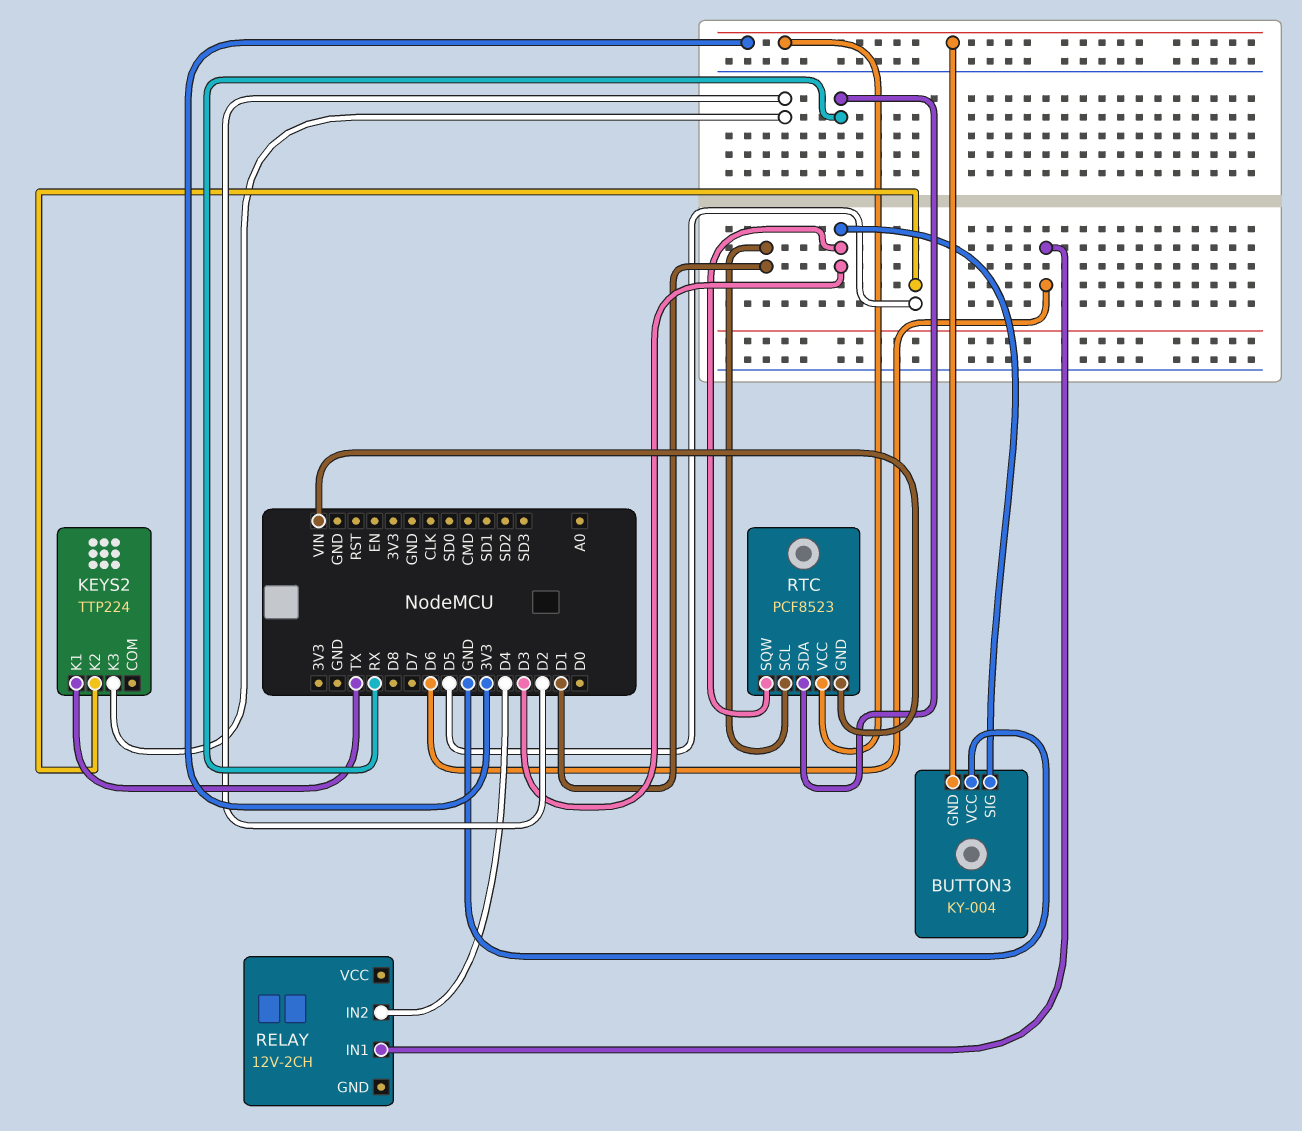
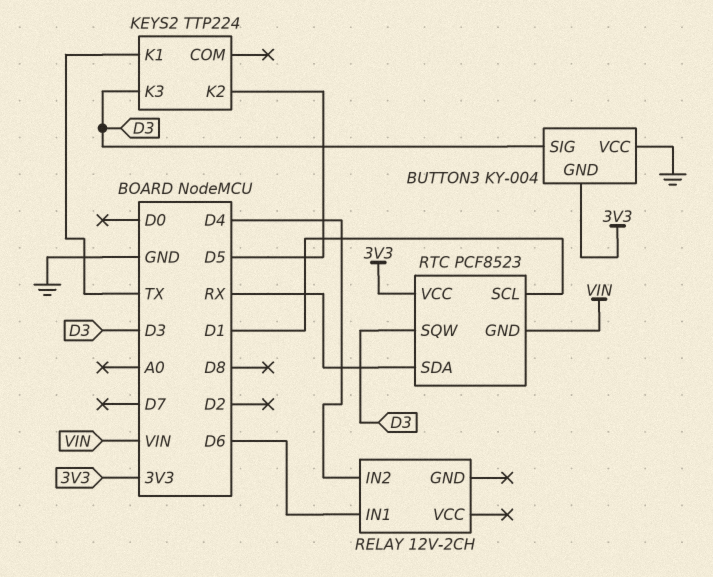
KEYS2 pin K3: D2 -> D3

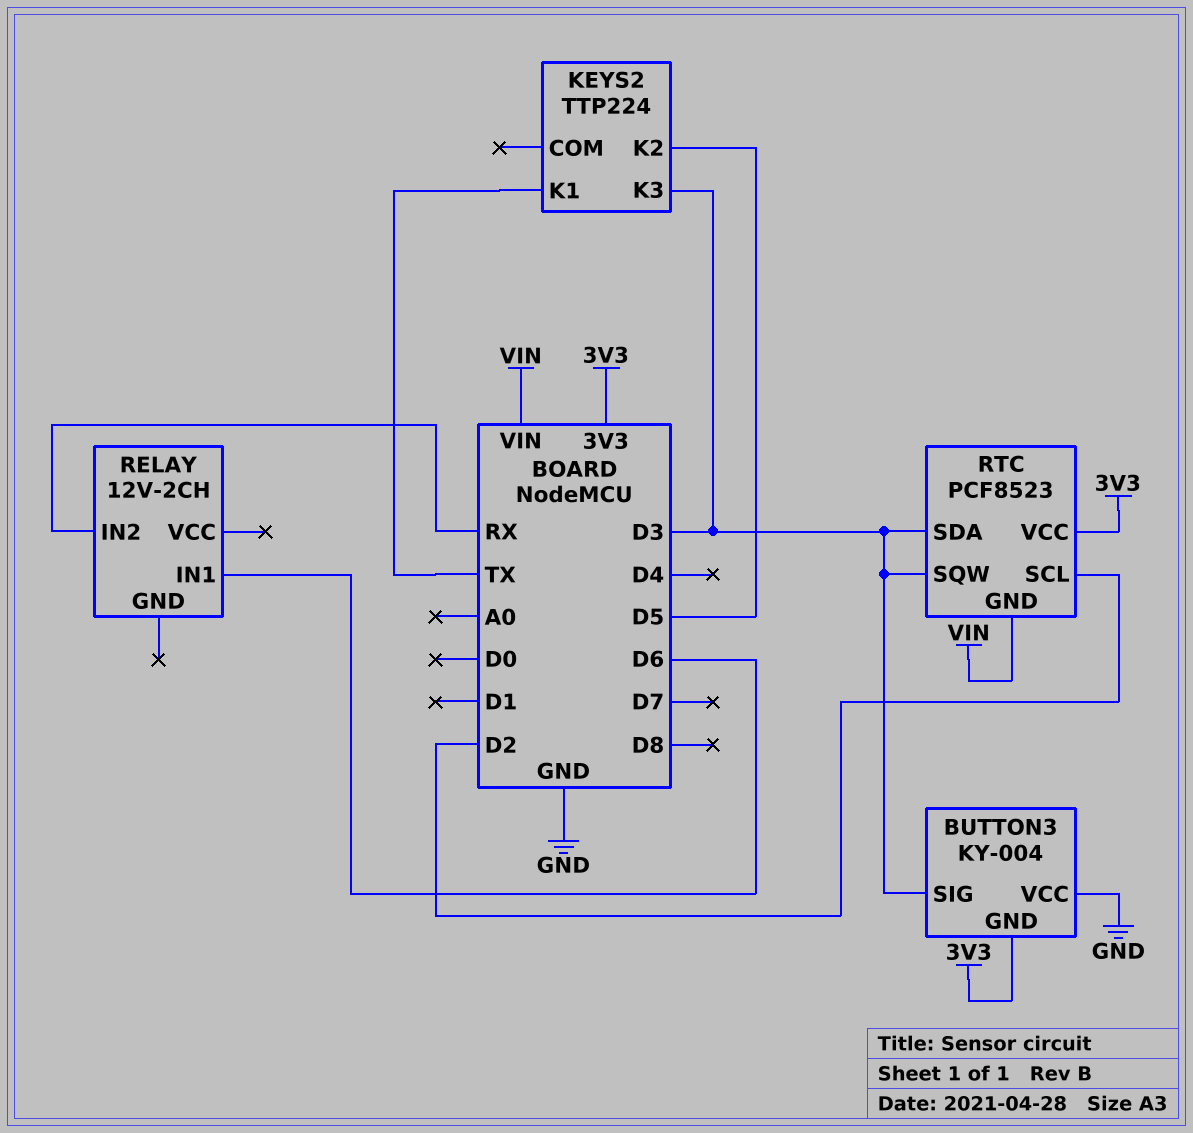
RELAY pin IN2: D4 -> RX
RTC pin SCL: D1 -> D2
RTC pin SDA: RX -> D3

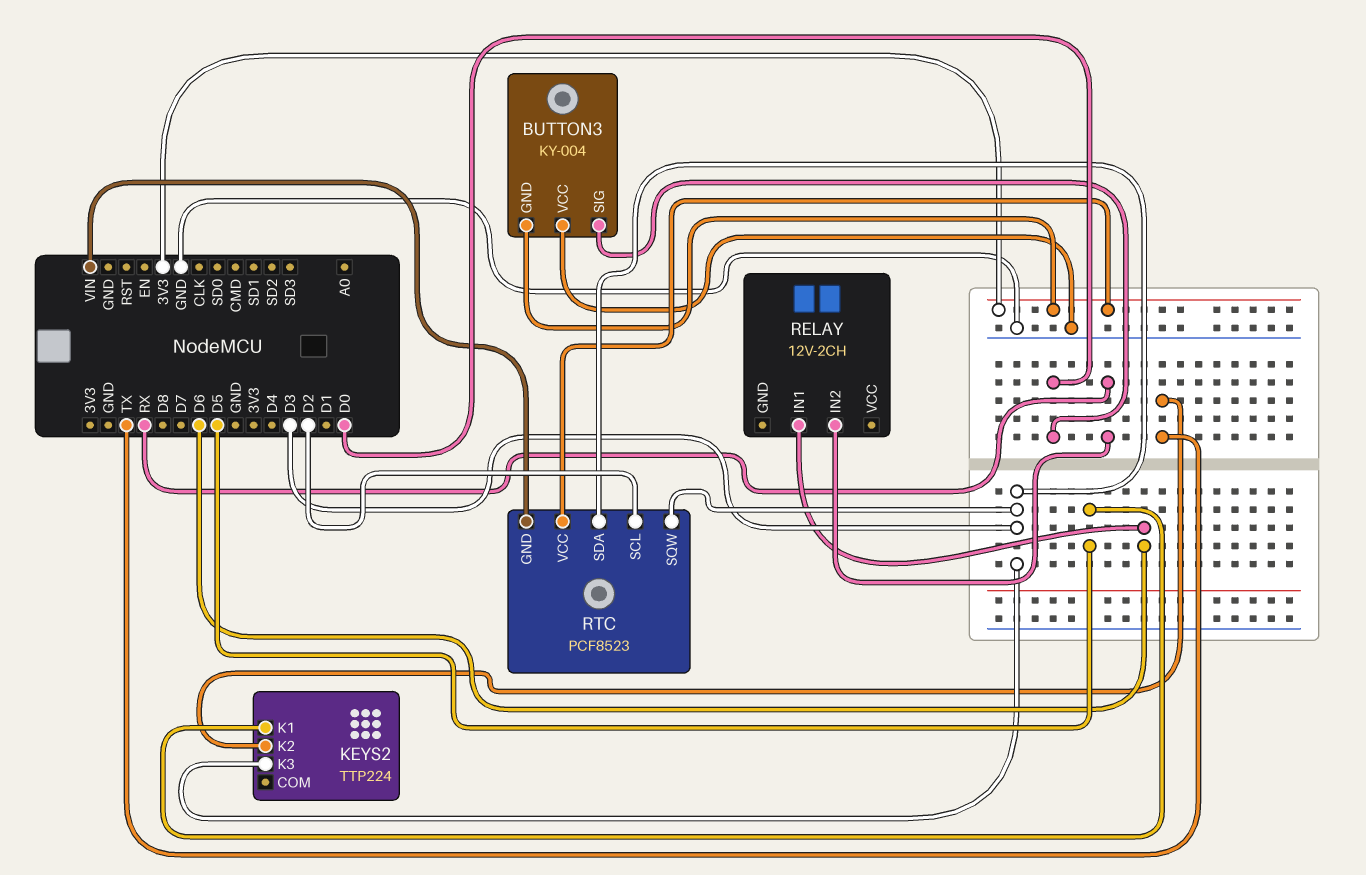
BUTTON3 pin SIG: D3 -> D0
KEYS2 pin K1: TX -> D5
KEYS2 pin K2: D5 -> TX

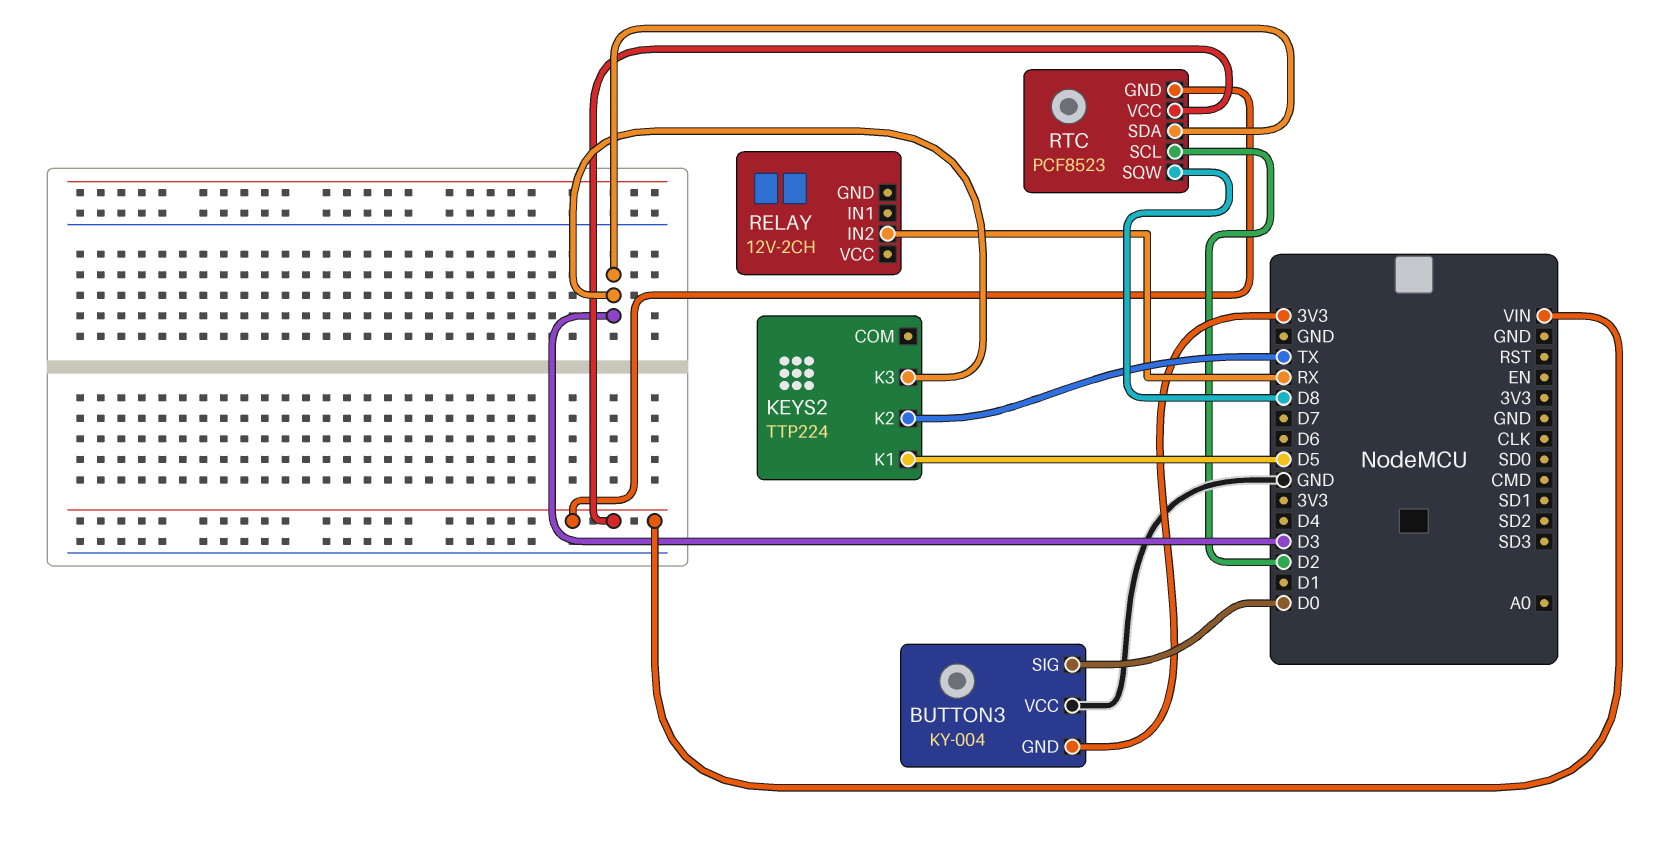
RELAY pin IN1: D6 -> none
RTC pin SQW: D3 -> D8
RTC pin VCC: 3V3 -> VIN

